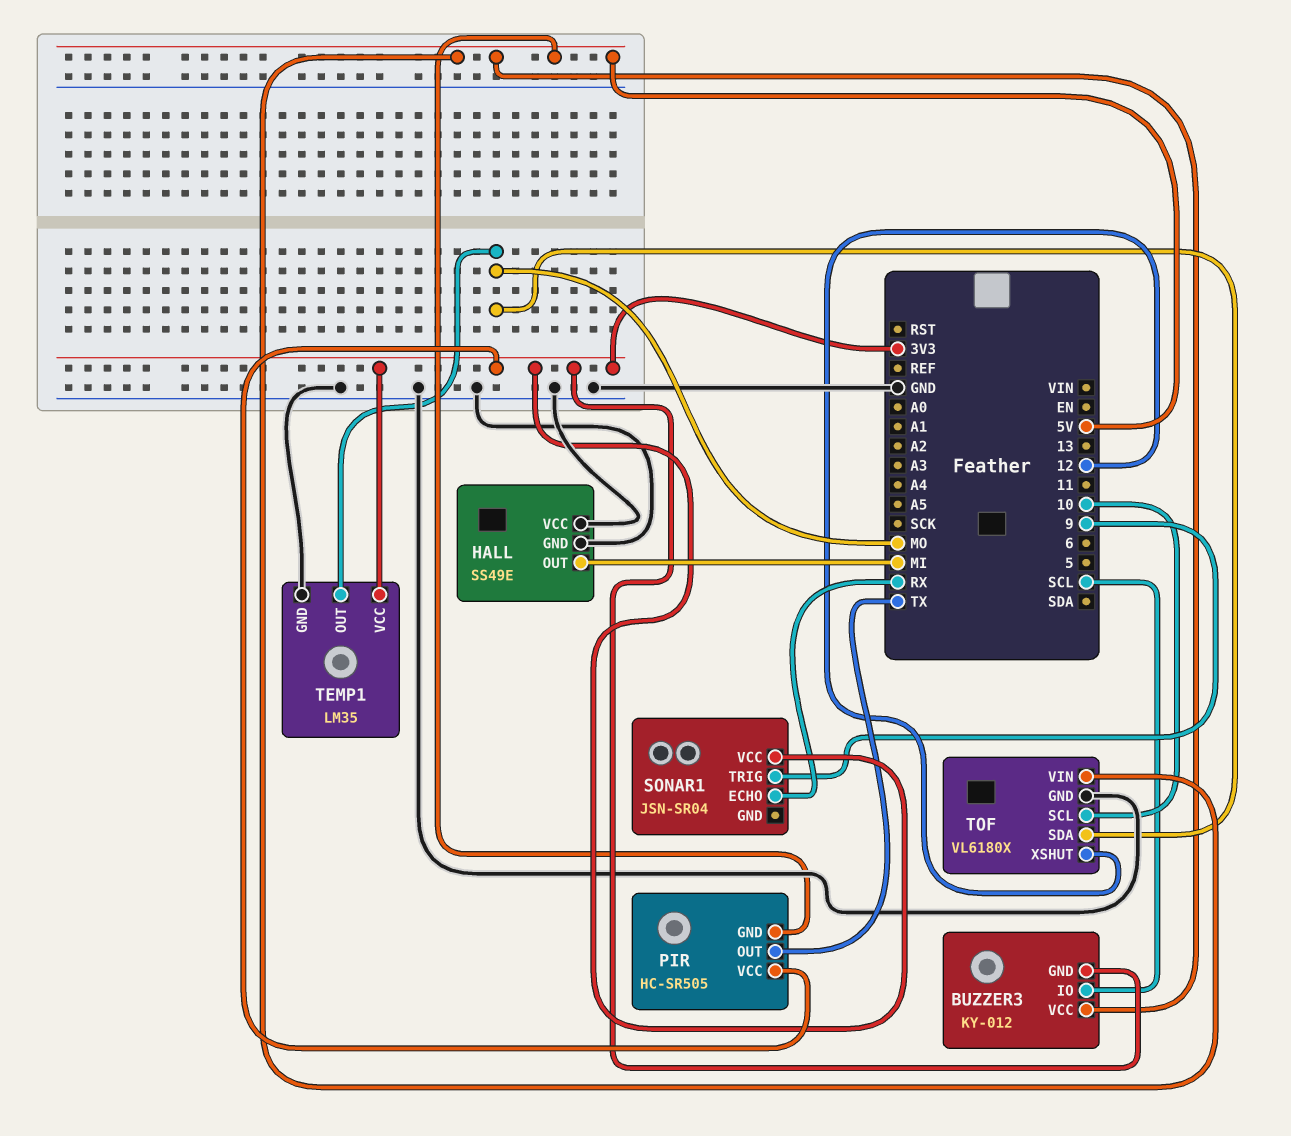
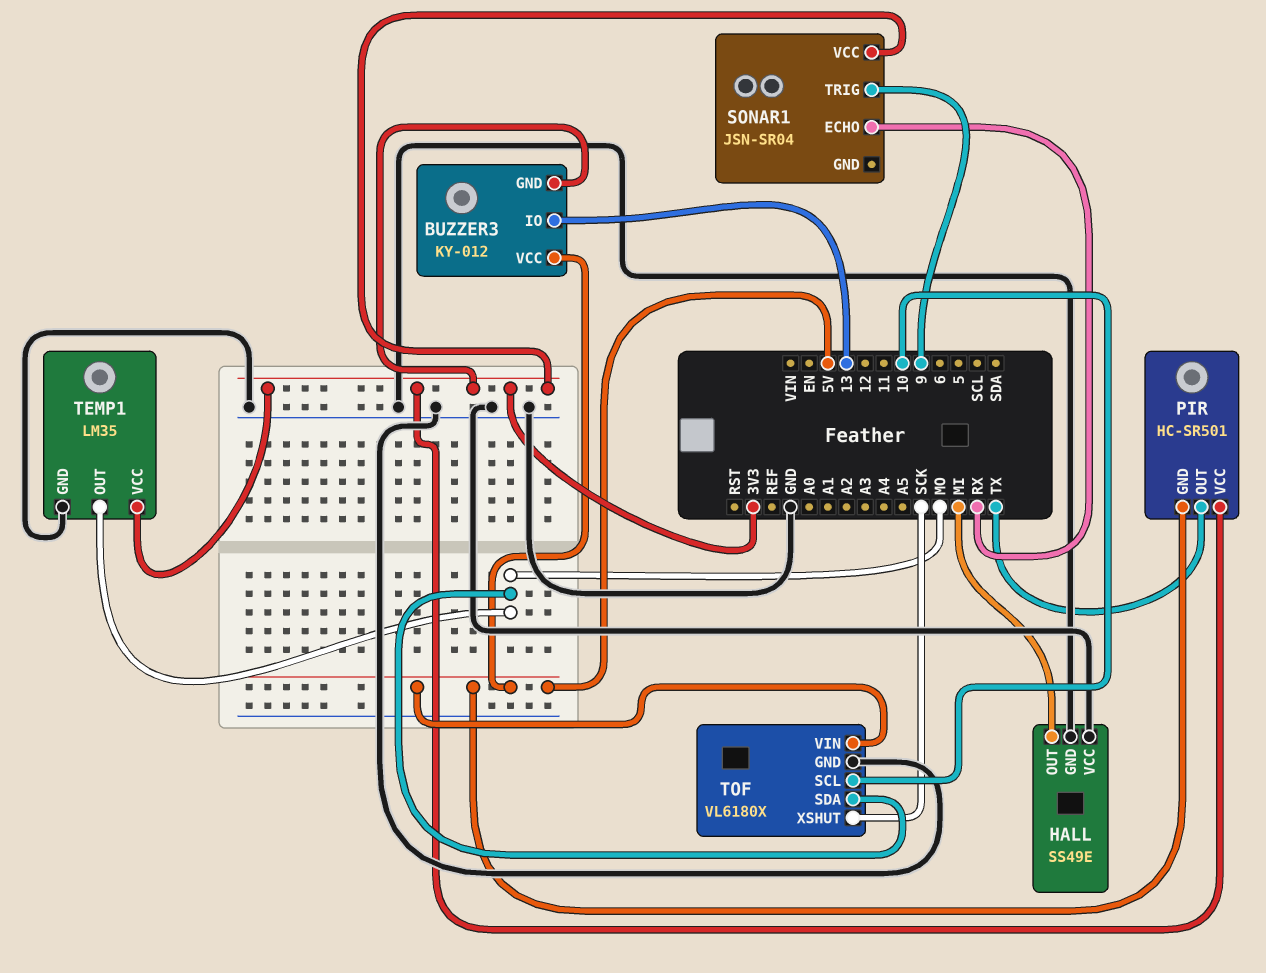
BUZZER3 pin IO: SCL -> 13
PIR: HC-SR505 -> HC-SR501
TOF pin XSHUT: 12 -> SCK

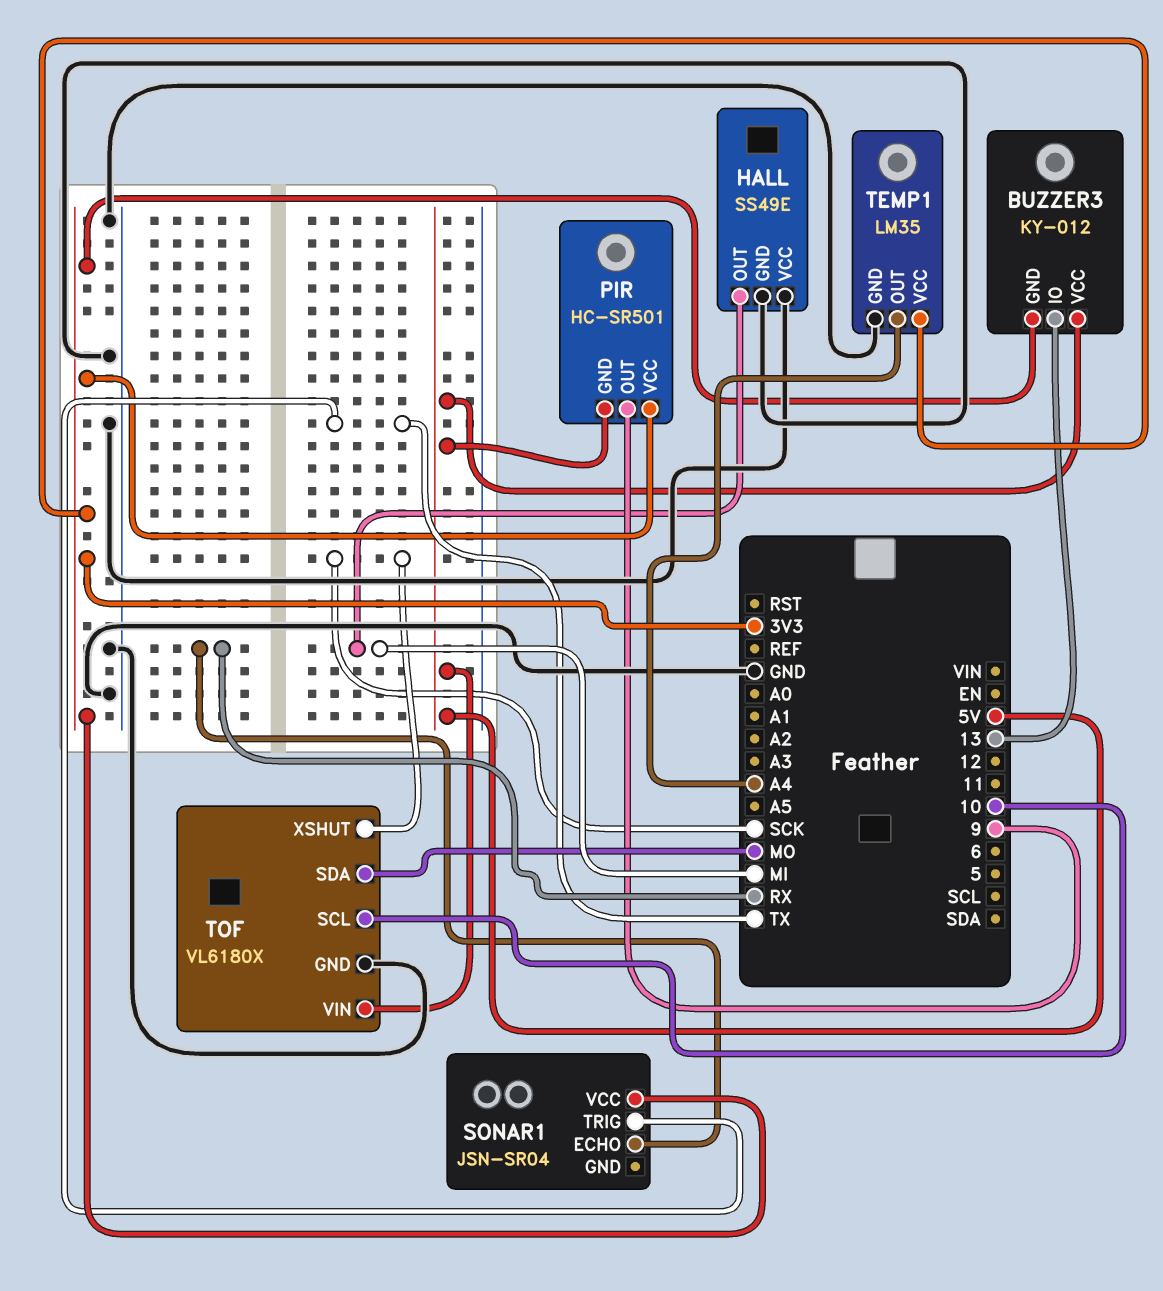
PIR pin OUT: TX -> 9
SONAR1 pin TRIG: 9 -> TX
TEMP1 pin OUT: MO -> A4

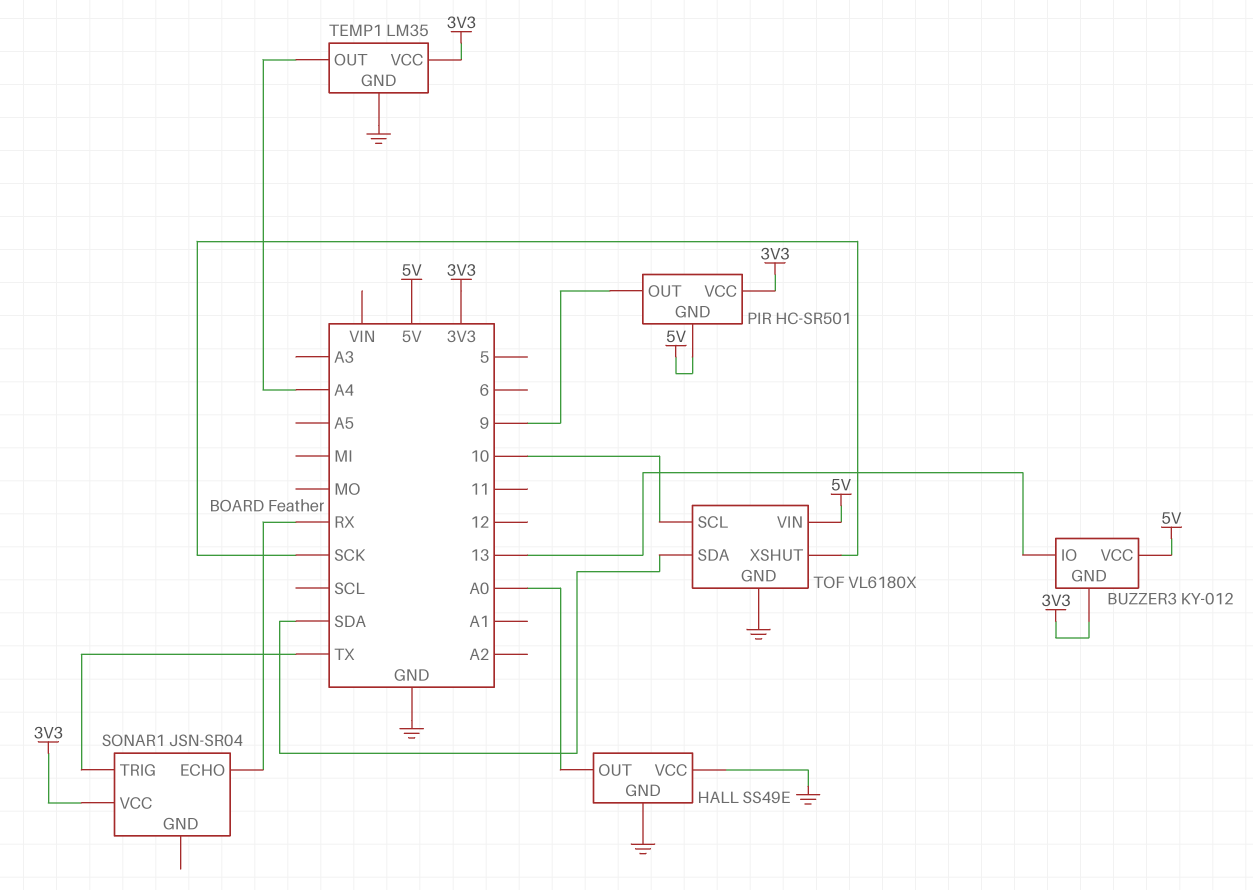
HALL pin OUT: MI -> A0
TOF pin SDA: MO -> SDA

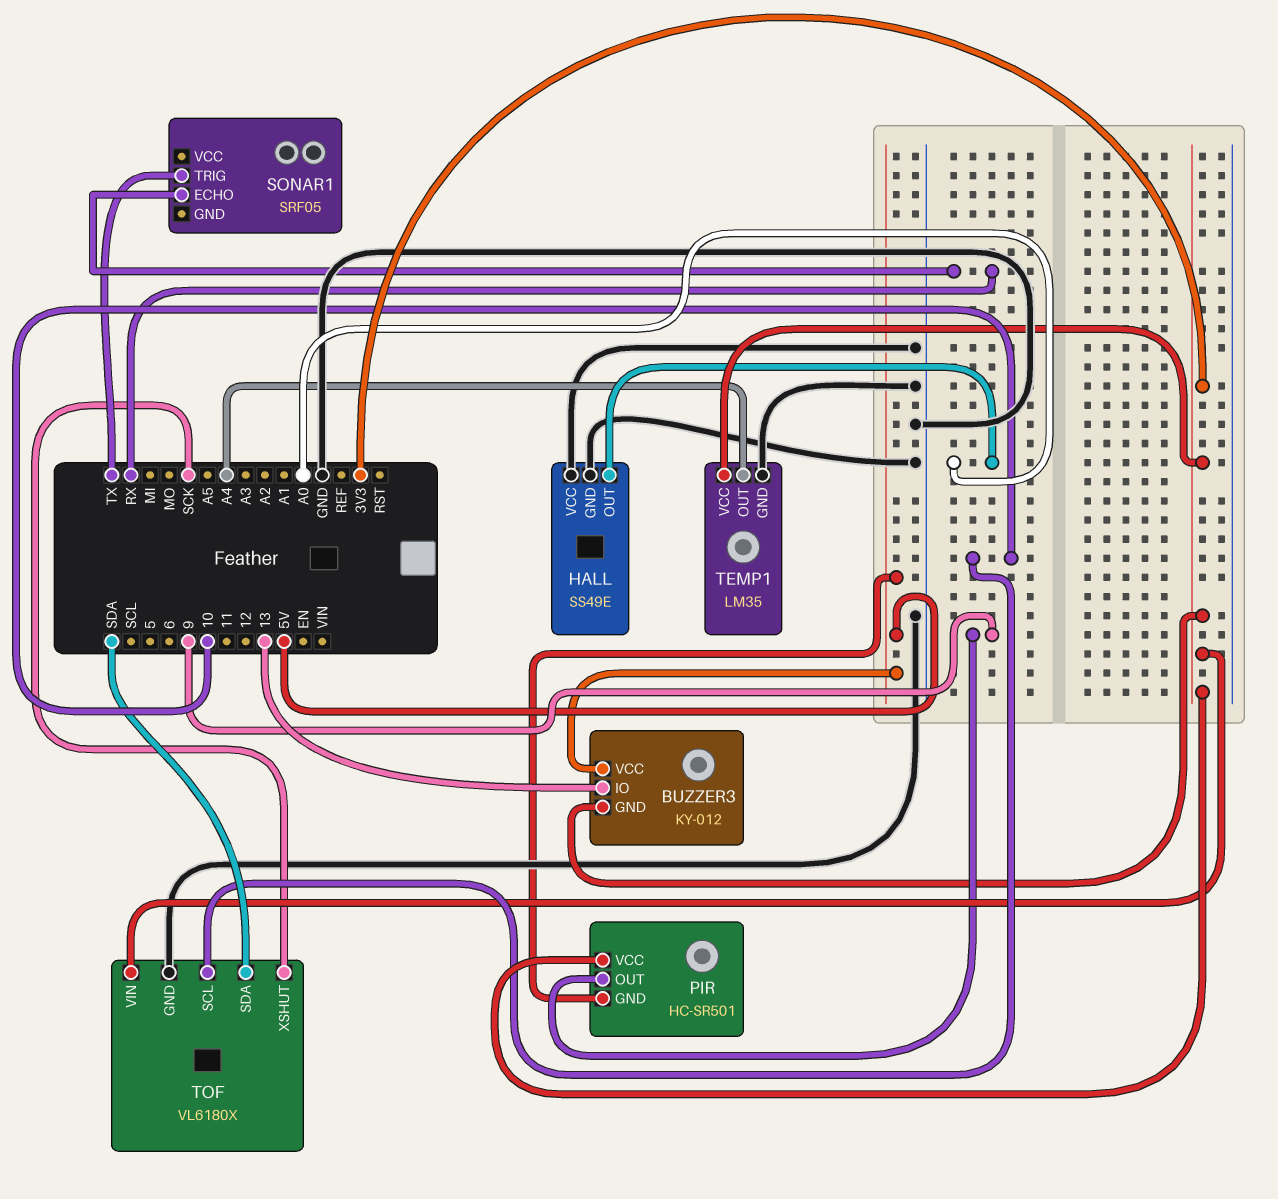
SONAR1: JSN-SR04 -> SRF05
SONAR1 pin VCC: 3V3 -> none
TOF pin VIN: 5V -> 3V3

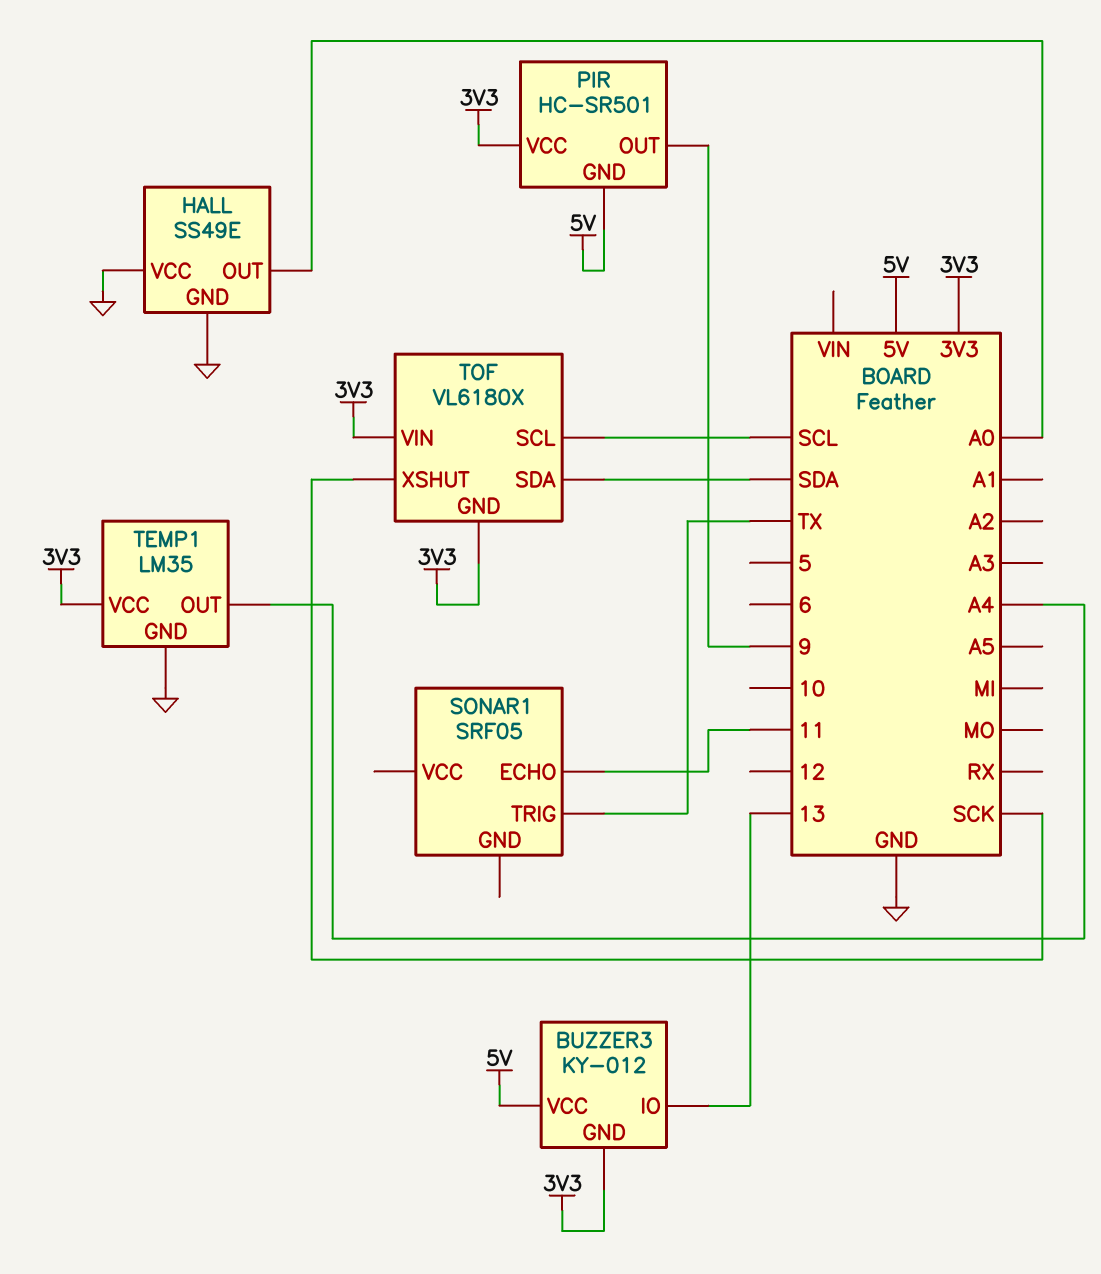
SONAR1 pin ECHO: RX -> 11
TOF pin GND: GND -> 3V3
TOF pin SCL: 10 -> SCL

